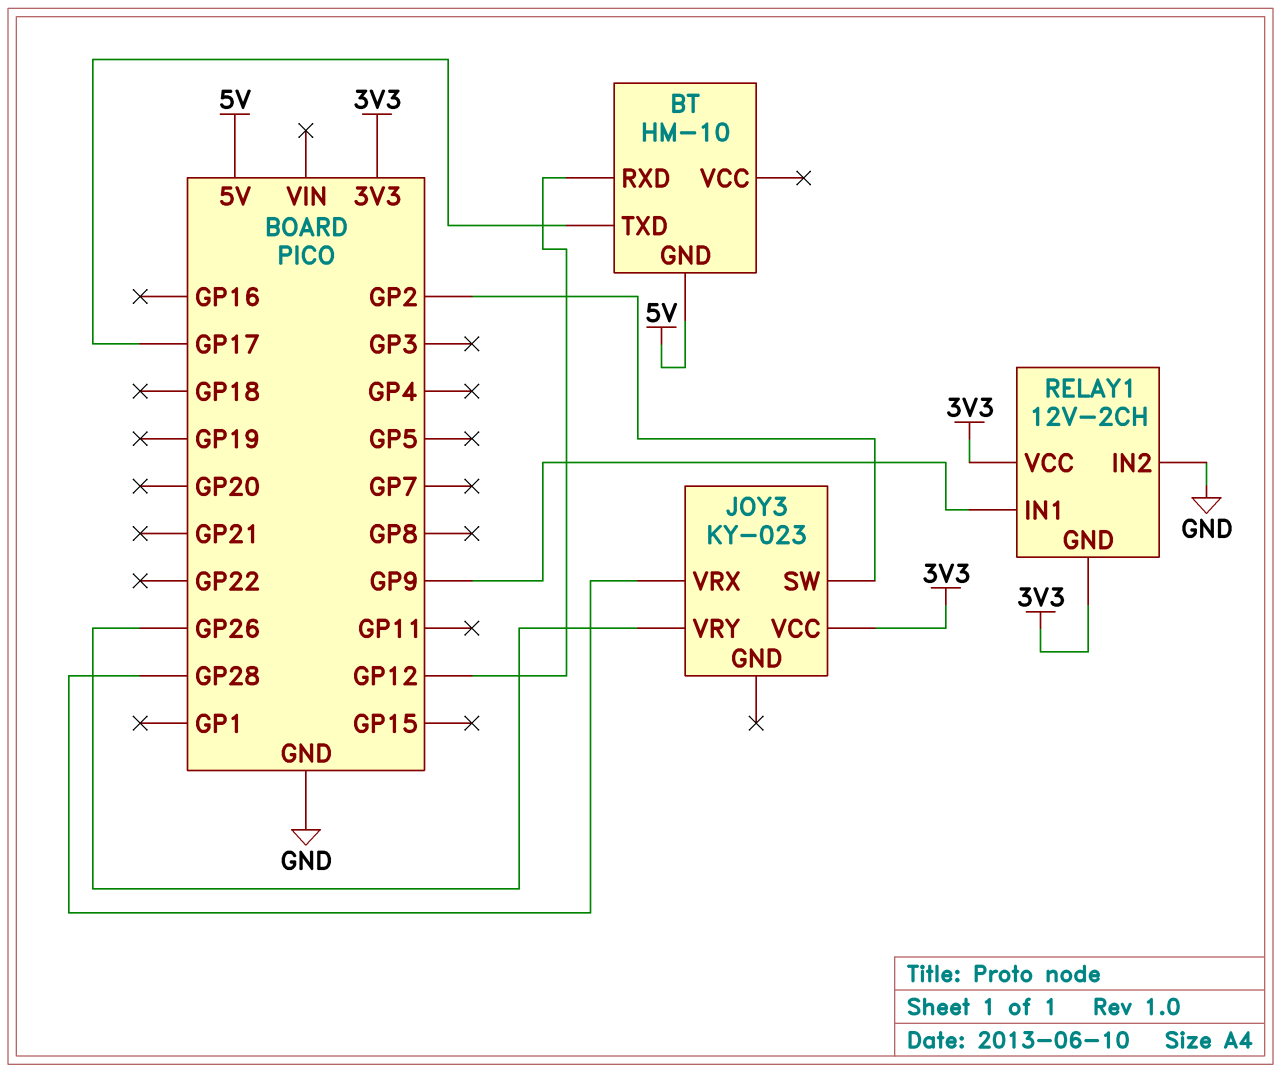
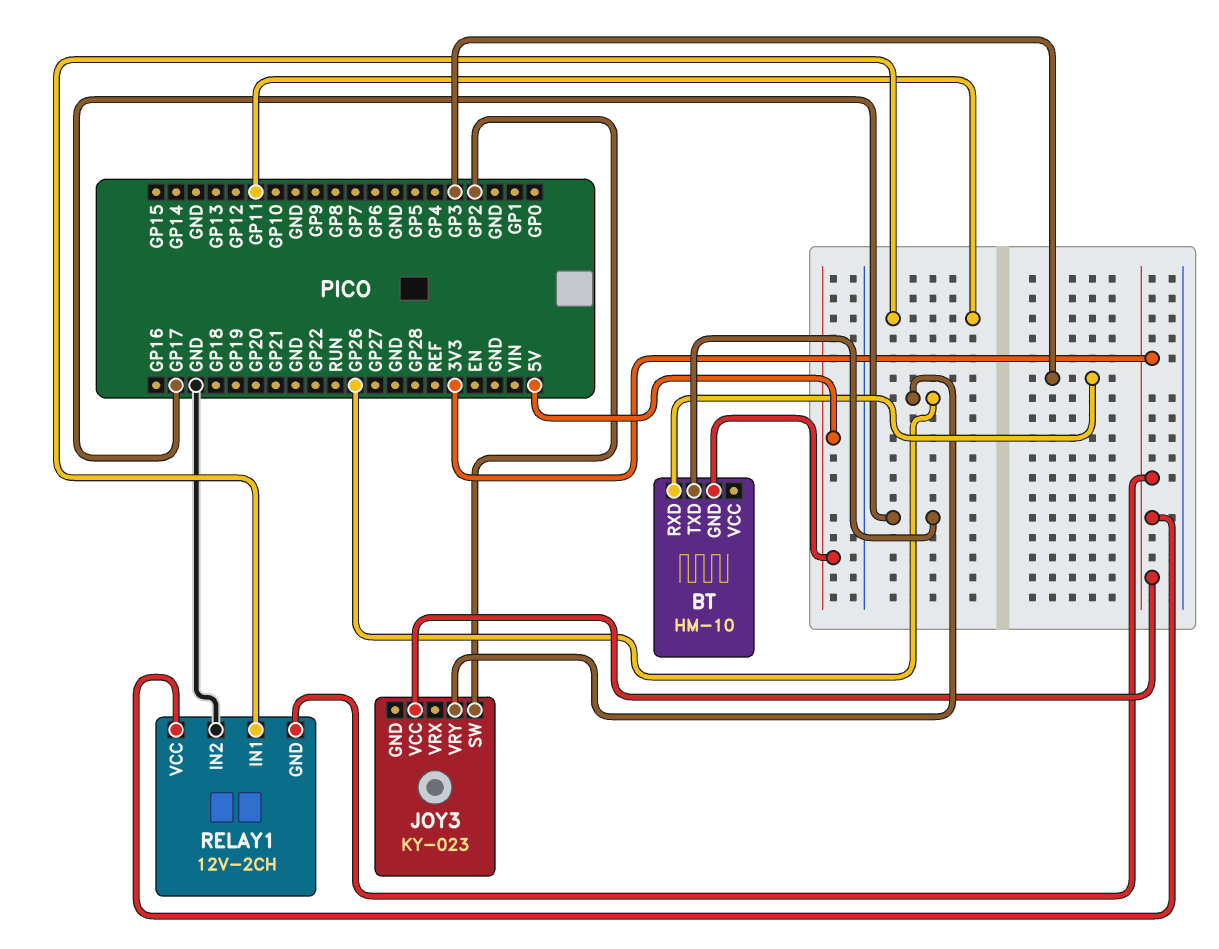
BT pin RXD: GP12 -> GP3
JOY3 pin VRX: GP28 -> none
RELAY1 pin IN1: GP9 -> GP11

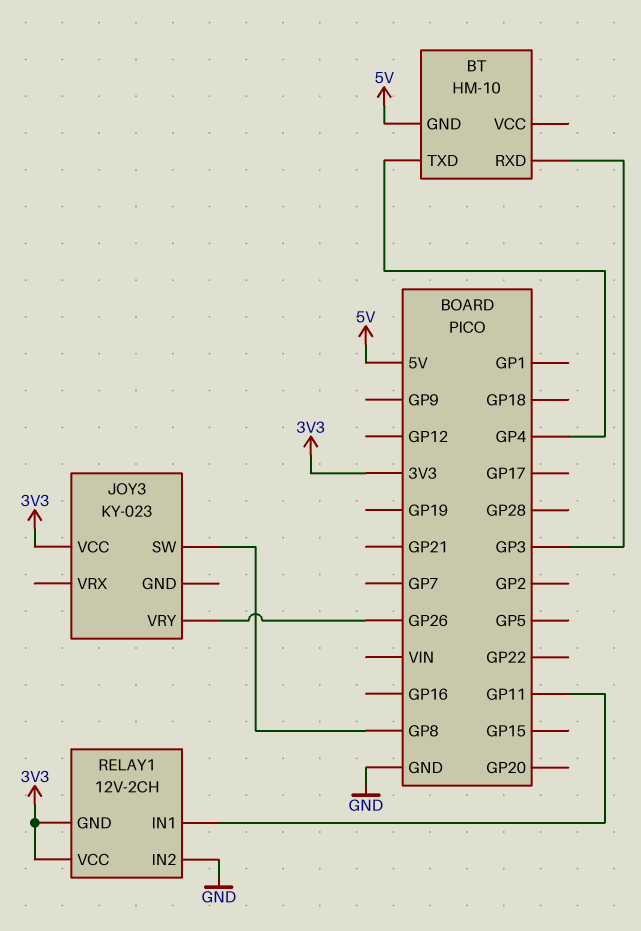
BT pin TXD: GP17 -> GP4
JOY3 pin SW: GP2 -> GP8

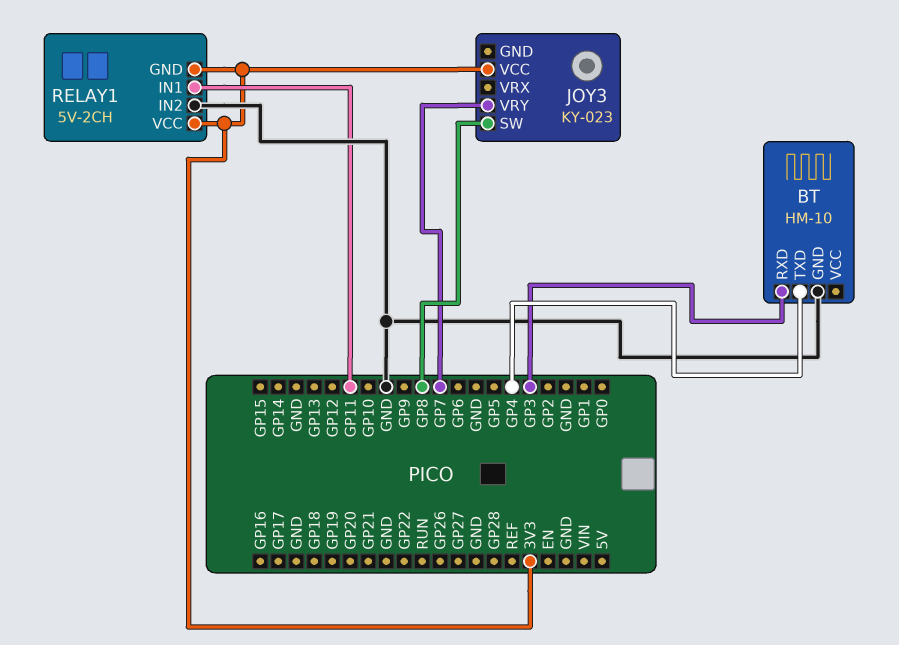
BT pin GND: 5V -> GND
JOY3 pin VRY: GP26 -> GP7
RELAY1: 12V-2CH -> 5V-2CH

